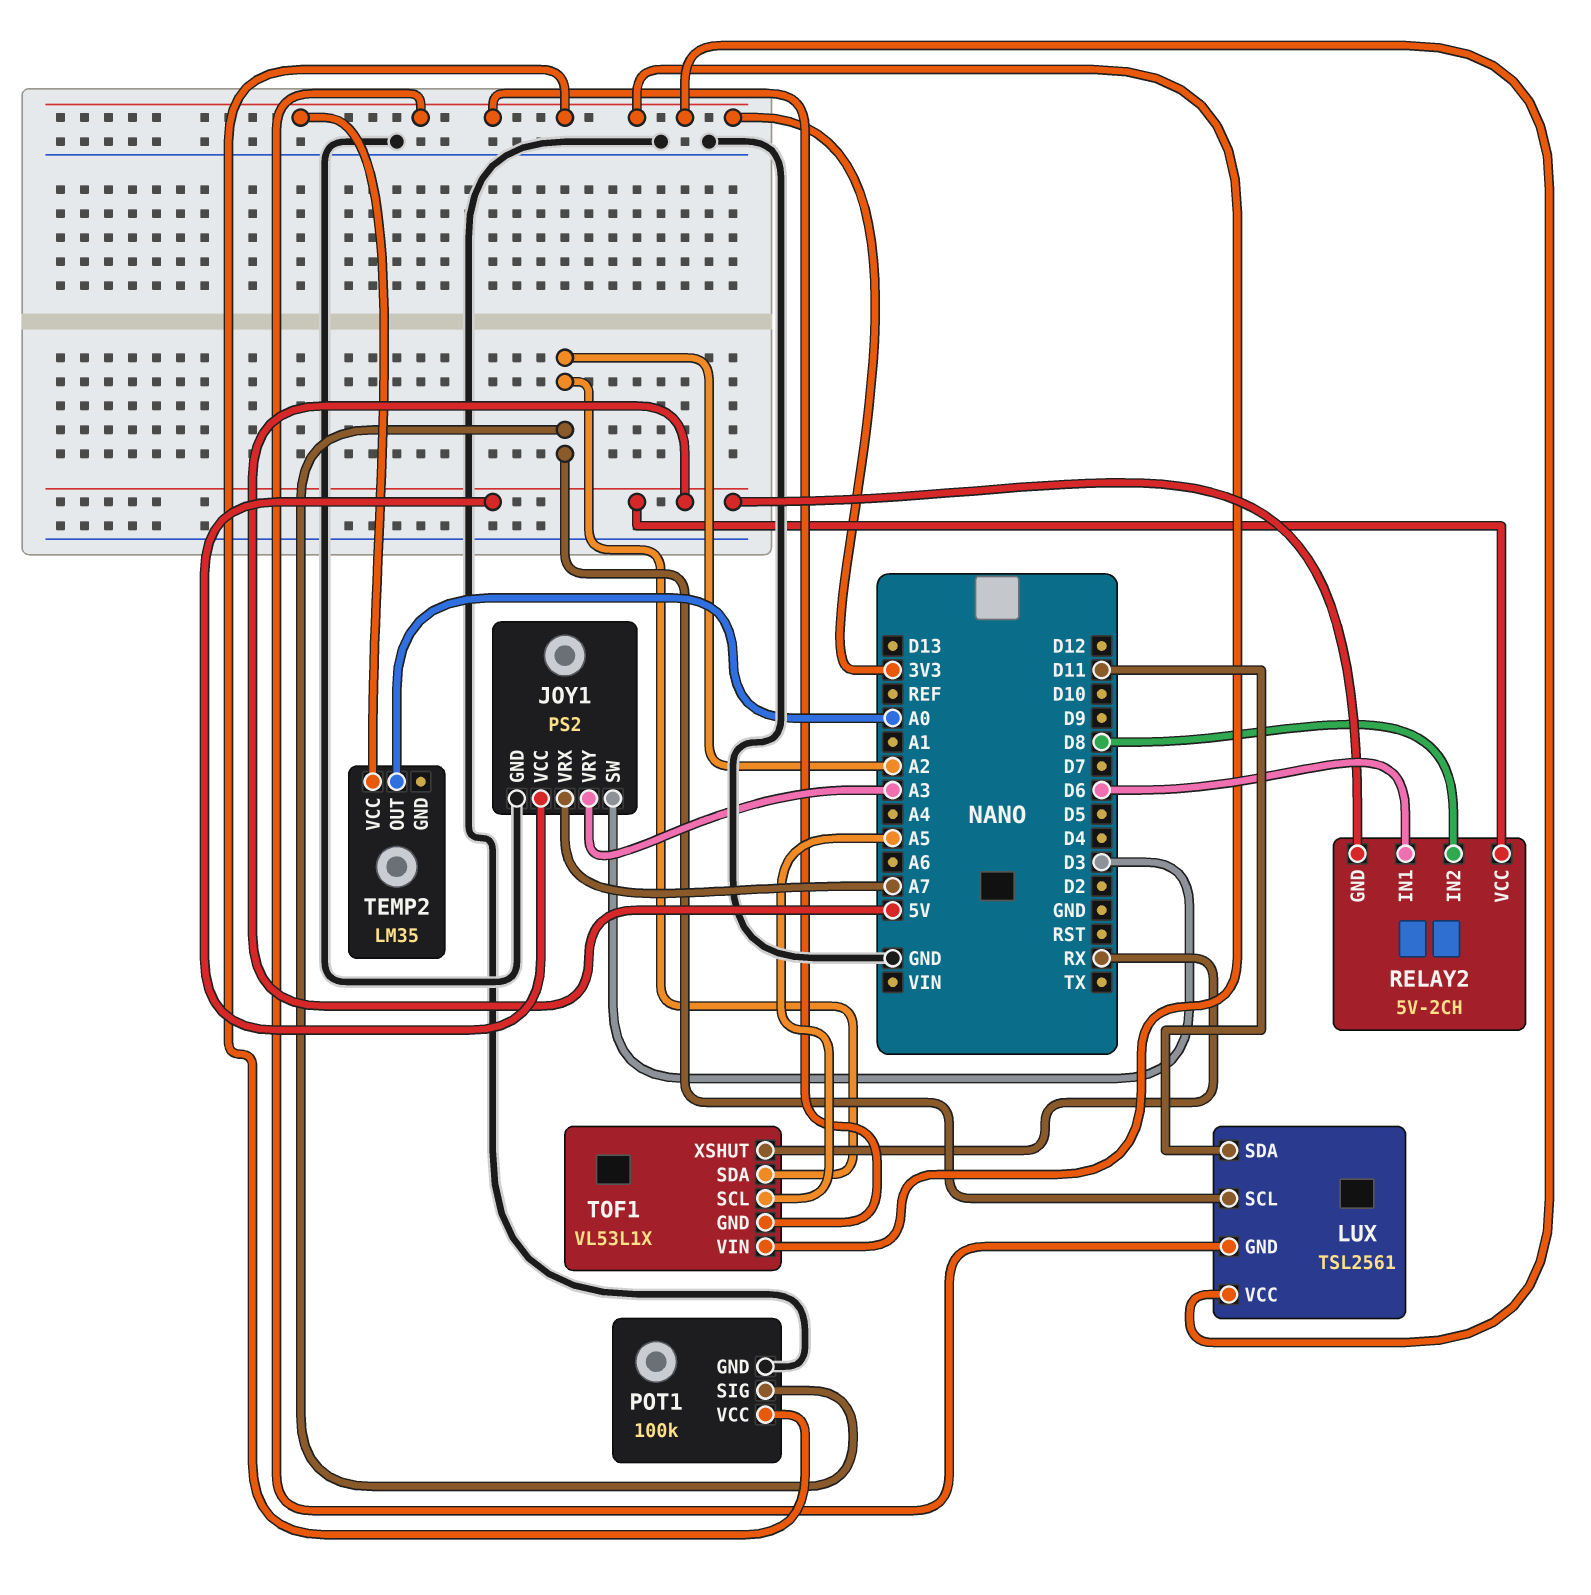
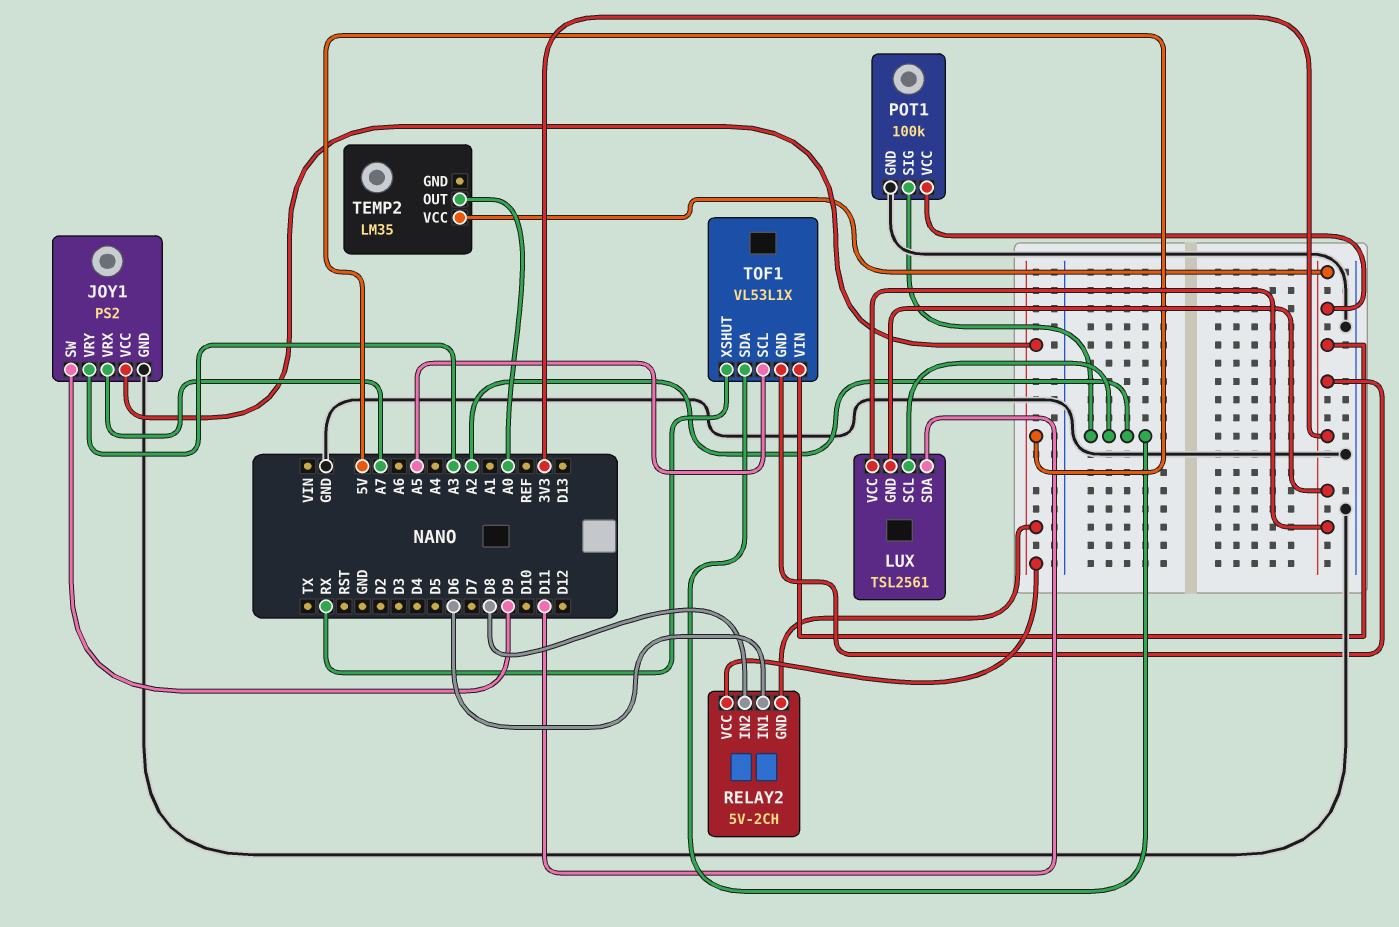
JOY1 pin SW: D3 -> D9

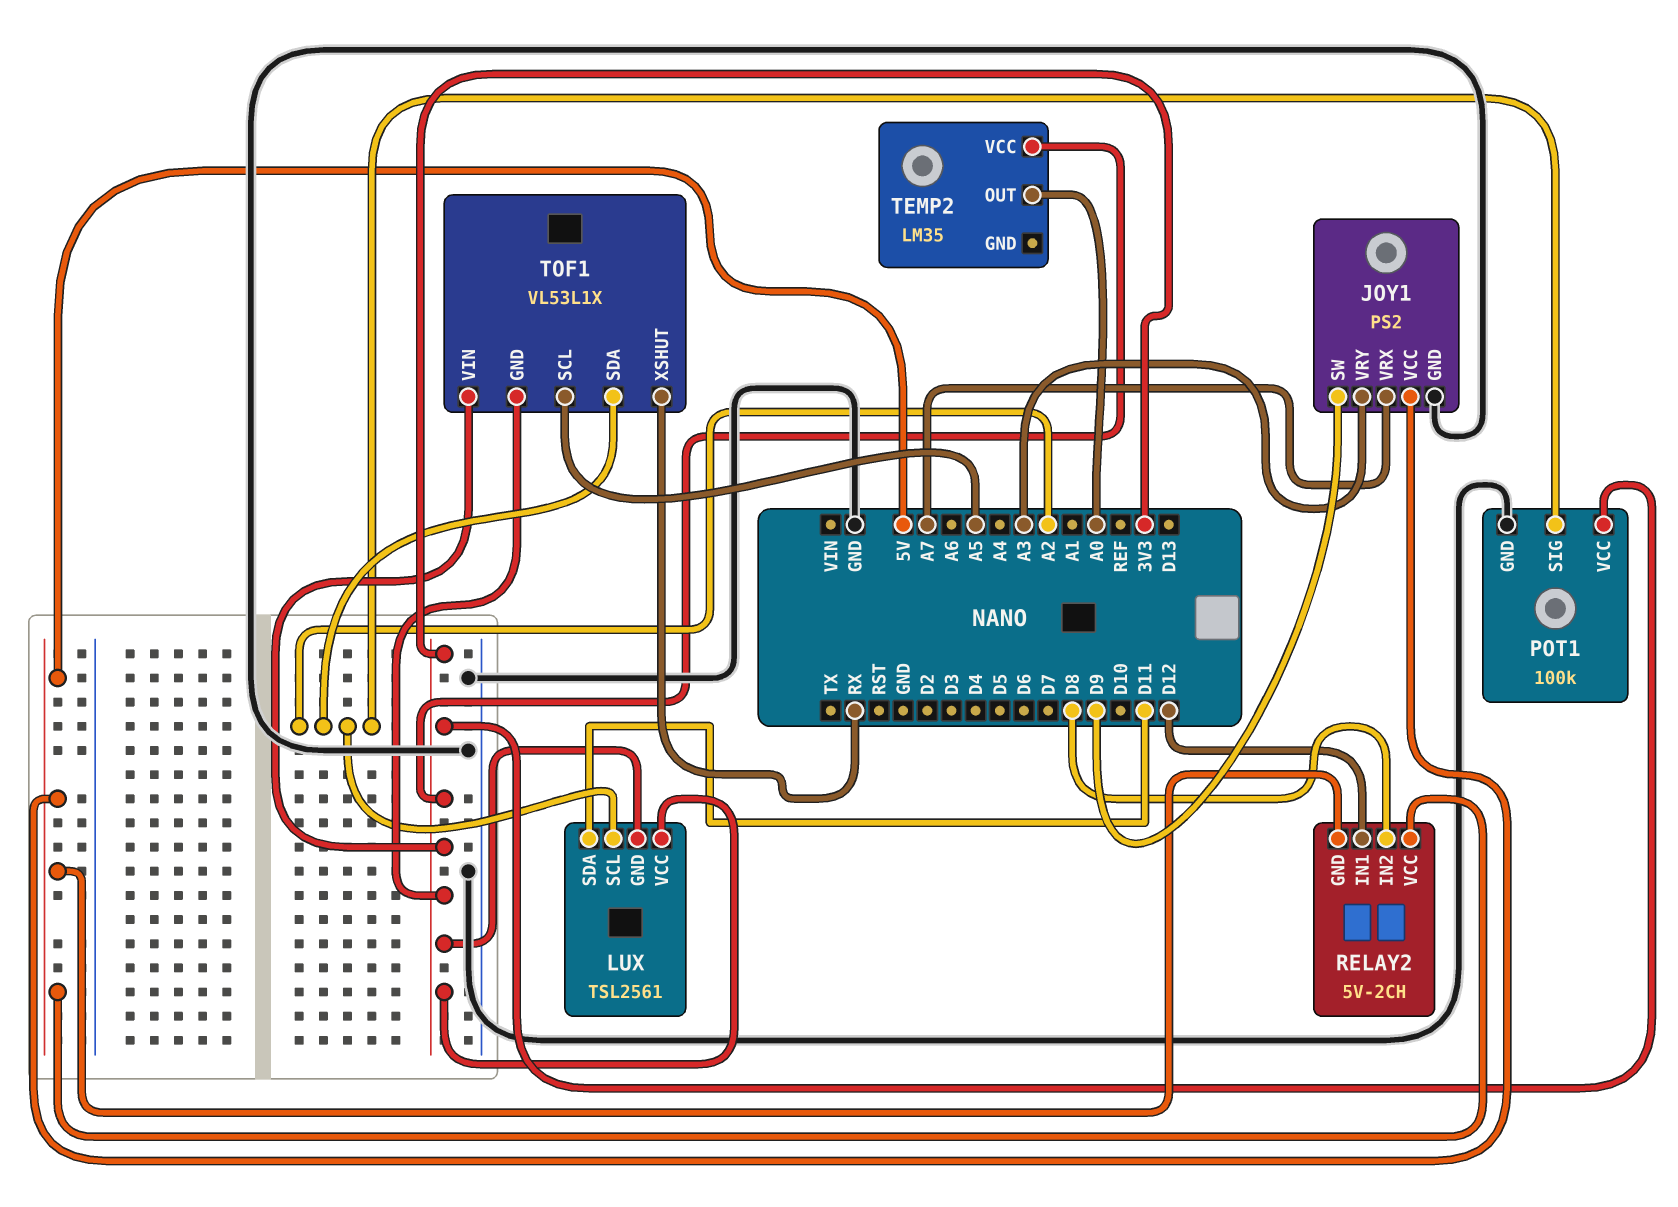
RELAY2 pin IN1: D6 -> D12

